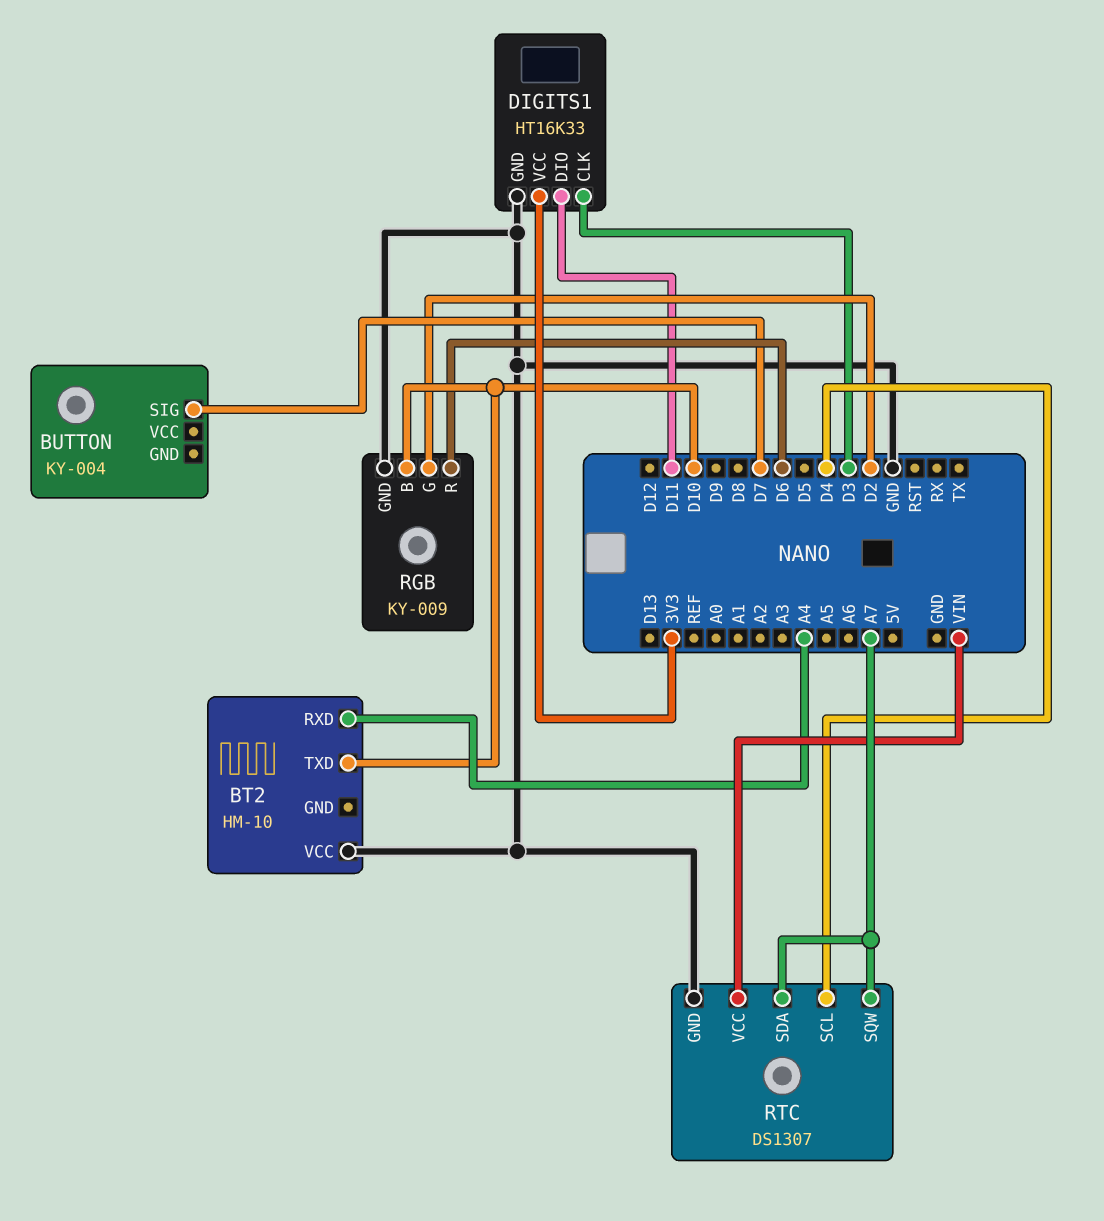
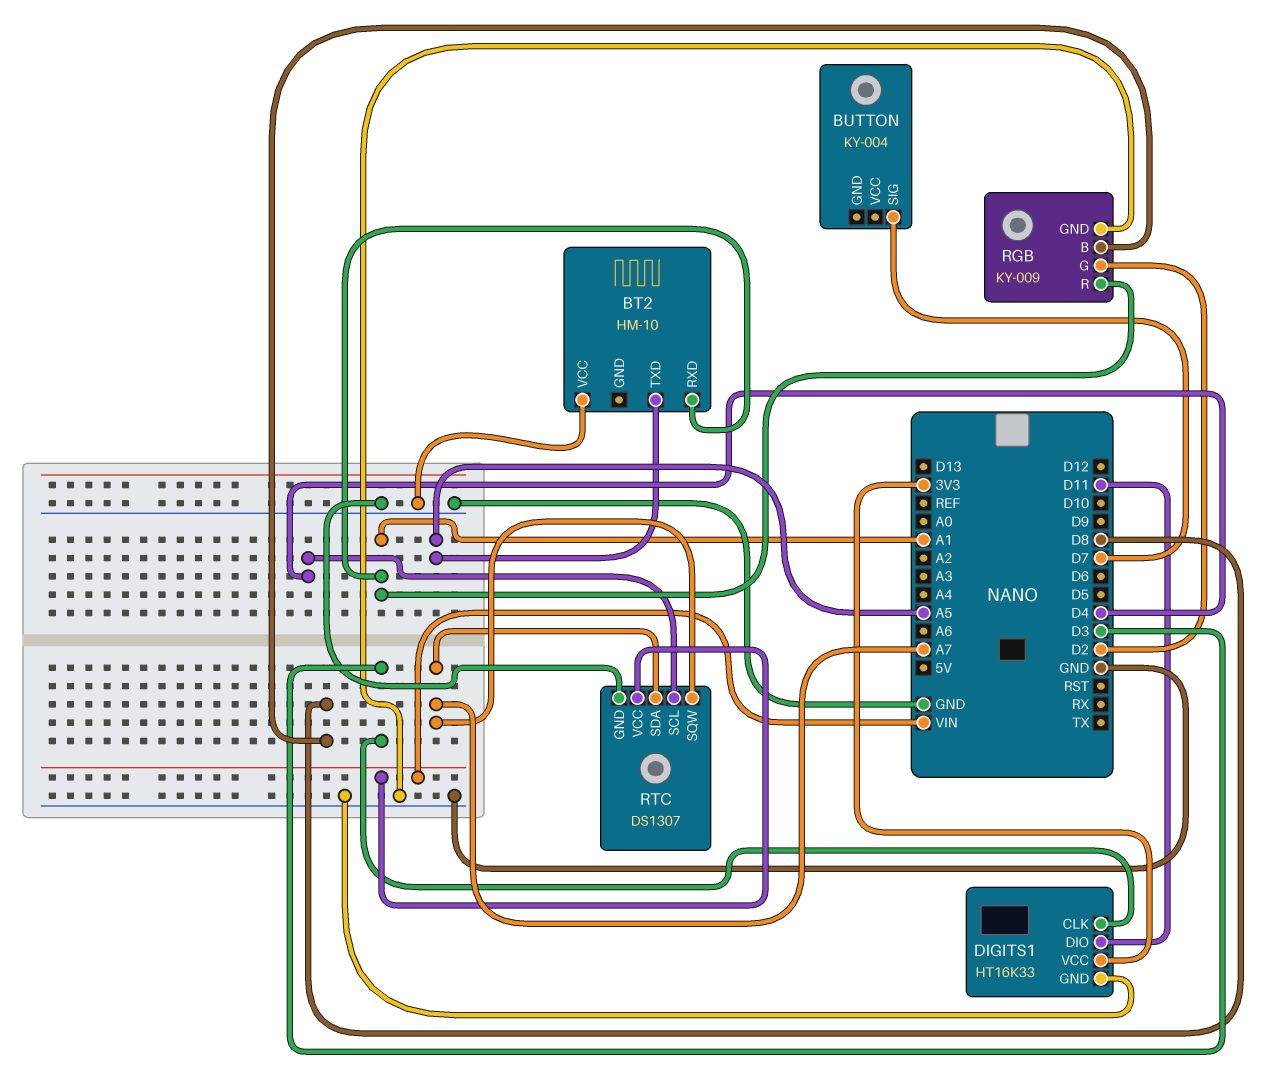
BT2 pin RXD: A4 -> A1
BT2 pin TXD: D10 -> A5
RGB pin B: D10 -> D8
RGB pin R: D6 -> A1

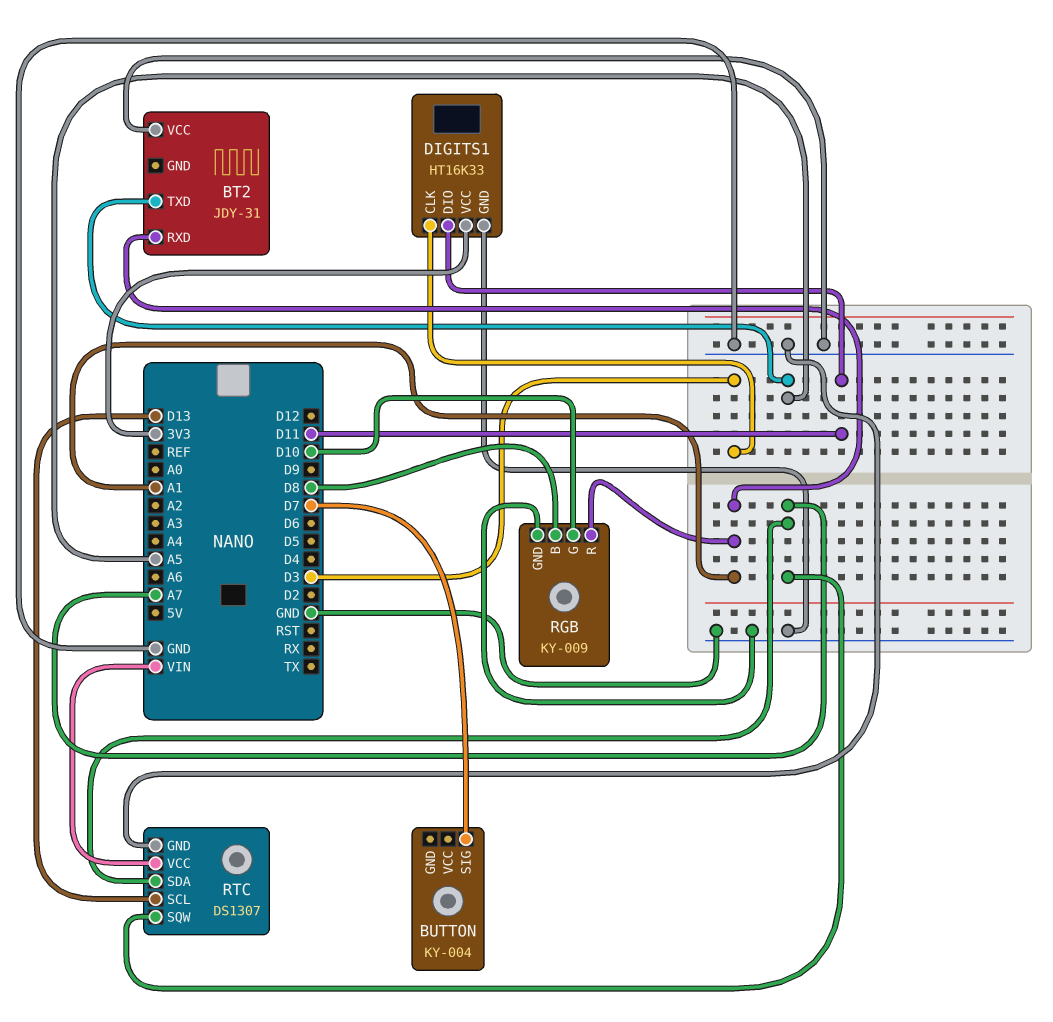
BT2: HM-10 -> JDY-31
RGB pin G: D2 -> D10
RTC pin SCL: D4 -> D13

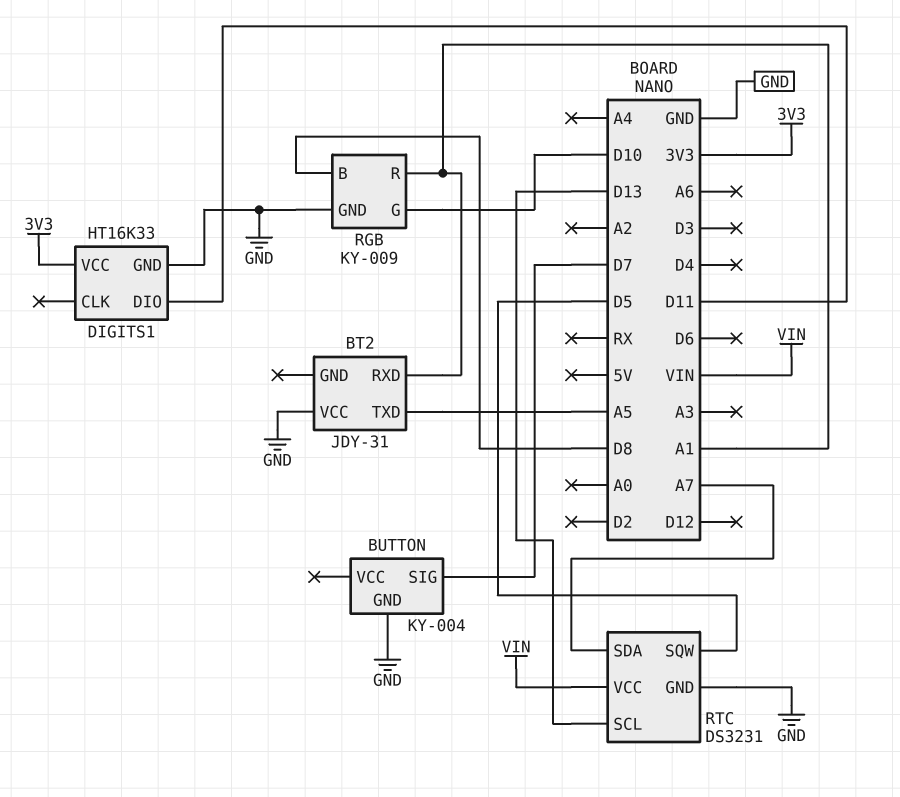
BUTTON pin GND: none -> GND
DIGITS1 pin CLK: D3 -> none
RTC: DS1307 -> DS3231
RTC pin SQW: A7 -> D5

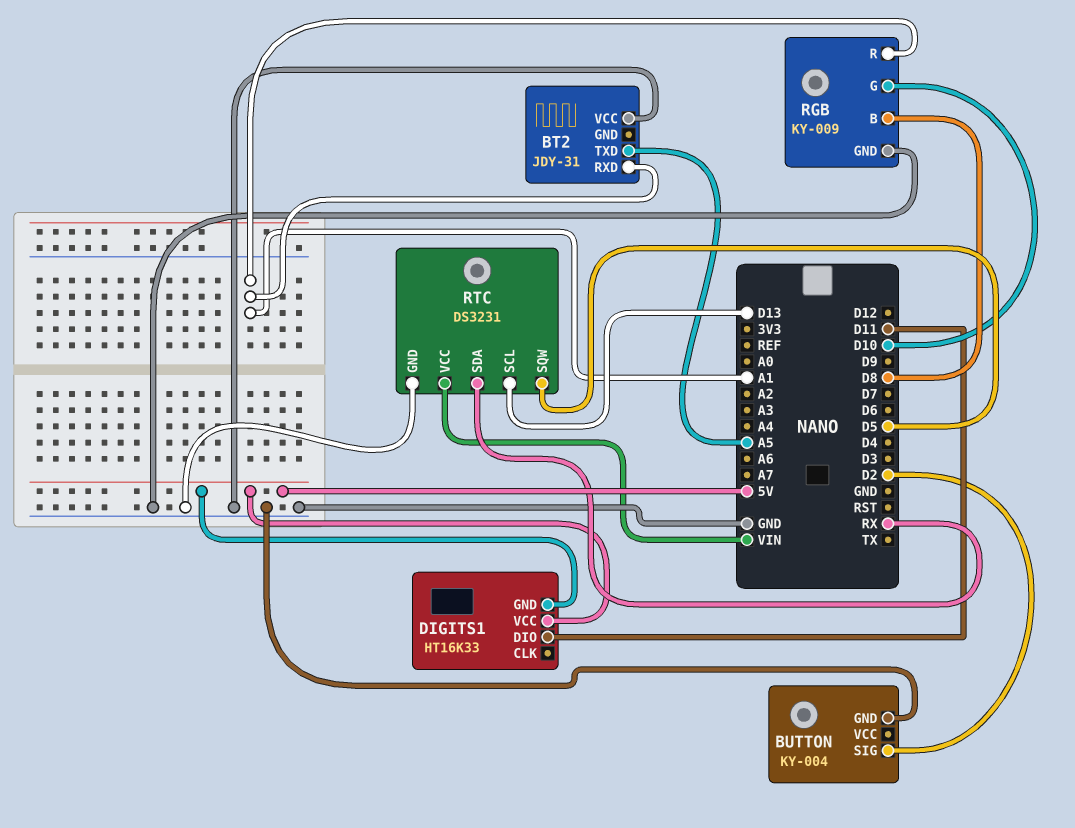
BUTTON pin SIG: D7 -> D2
DIGITS1 pin GND: GND -> 5V
DIGITS1 pin VCC: 3V3 -> 5V
RTC pin SDA: A7 -> RX

